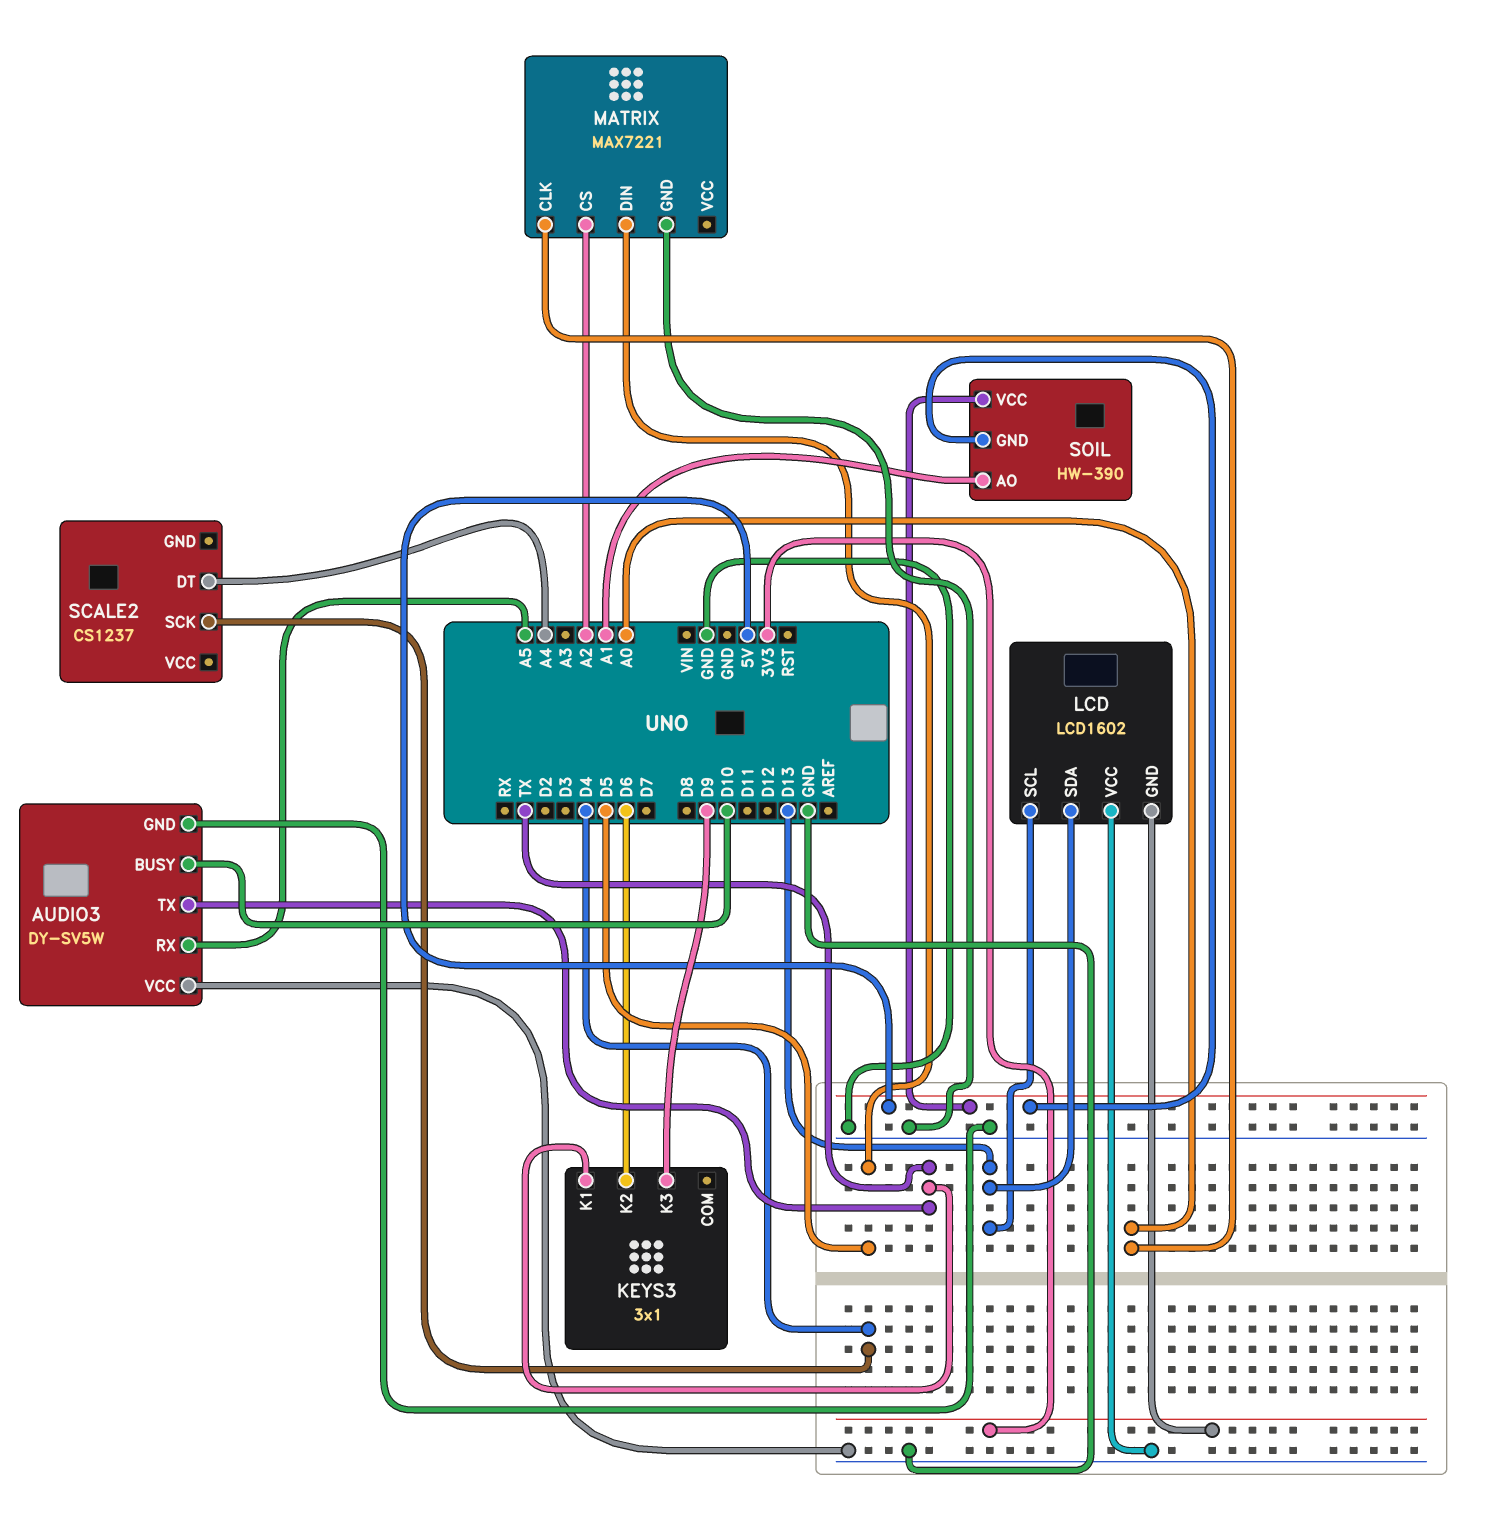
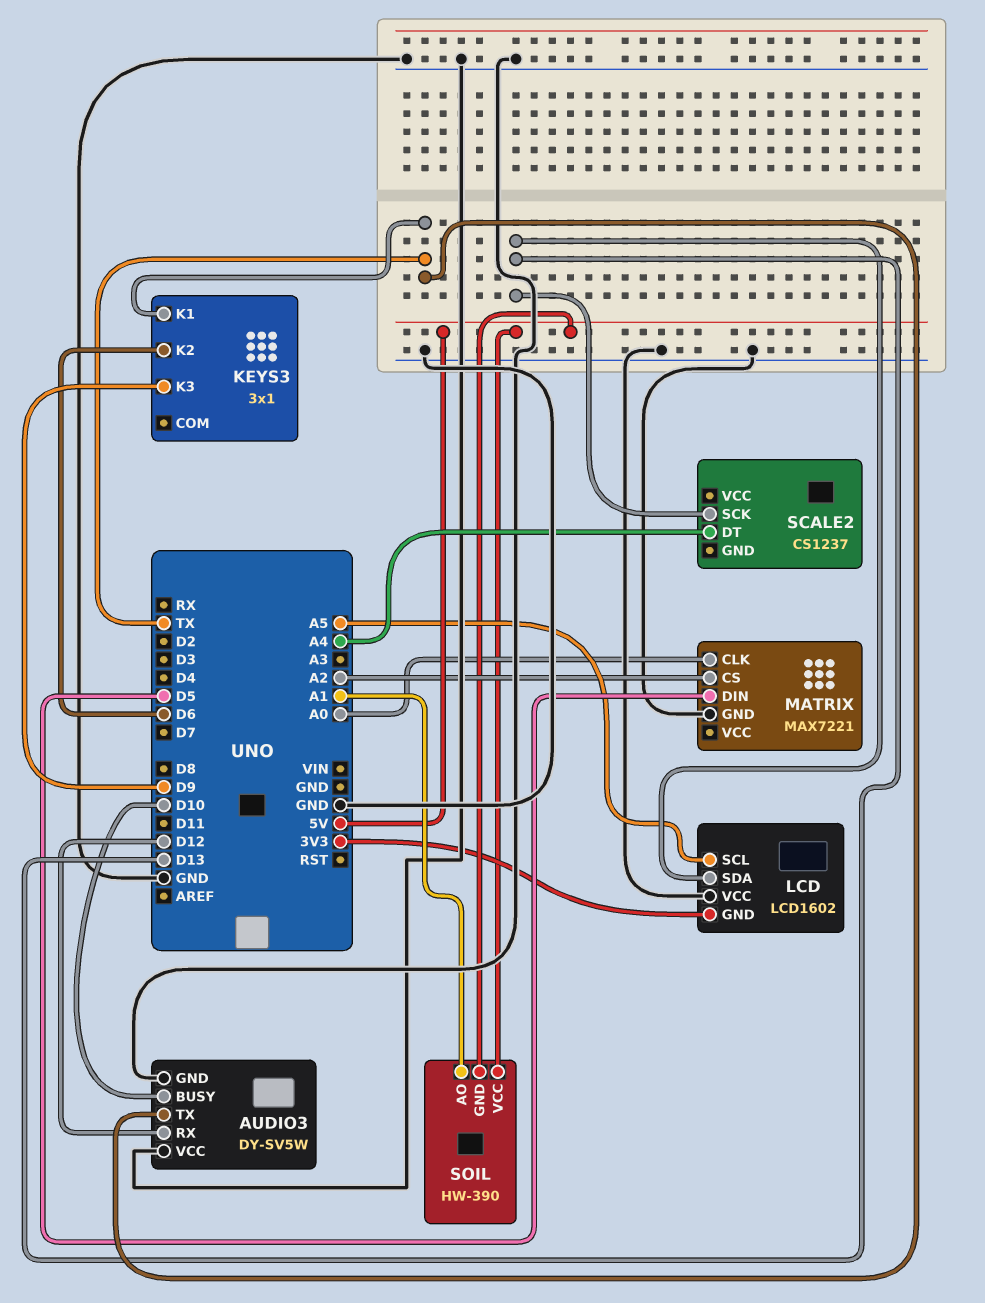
AUDIO3 pin RX: A5 -> D12
LCD pin SCL: D13 -> A5
SCALE2 pin SCK: D4 -> D13

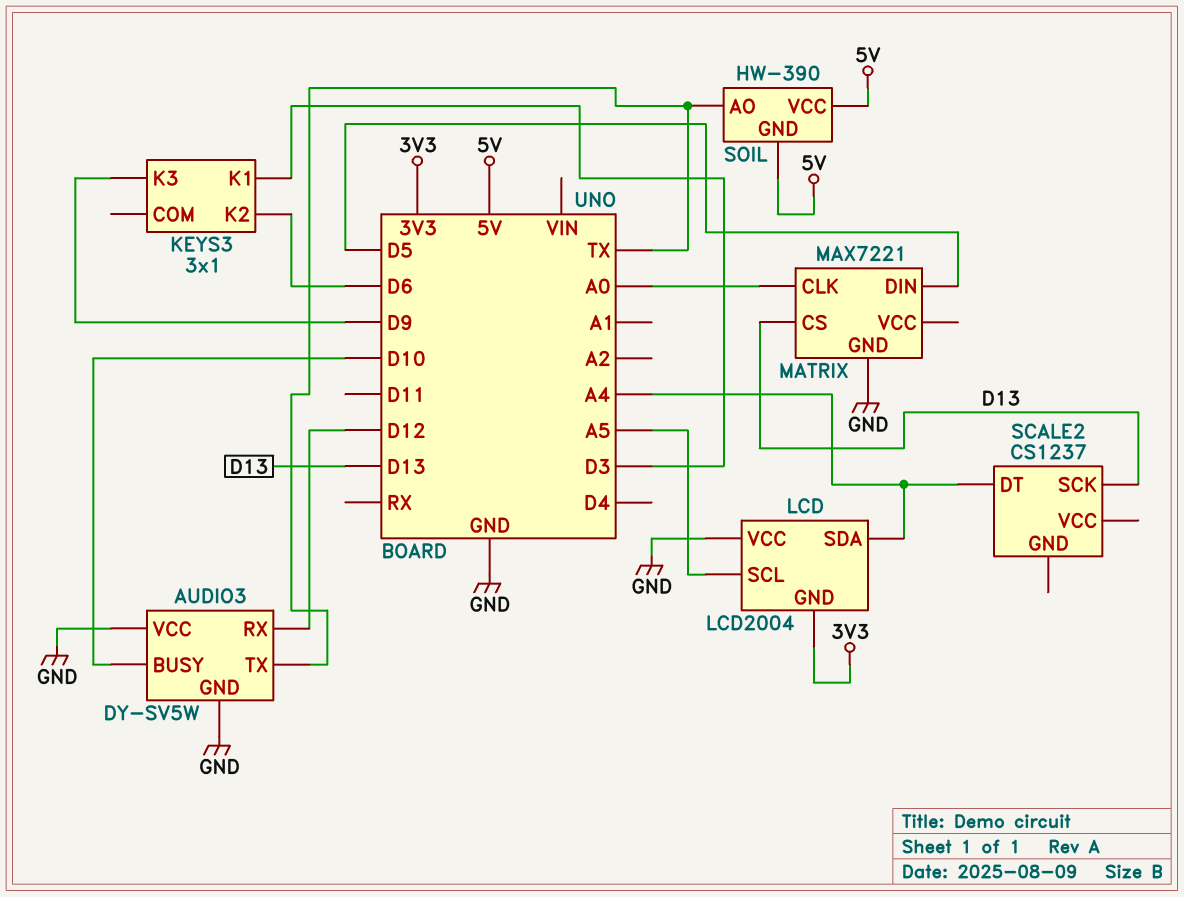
KEYS3 pin K1: TX -> D3
LCD: LCD1602 -> LCD2004
LCD pin SDA: D13 -> A4
MATRIX pin CS: A2 -> D13
SOIL pin AO: A1 -> TX

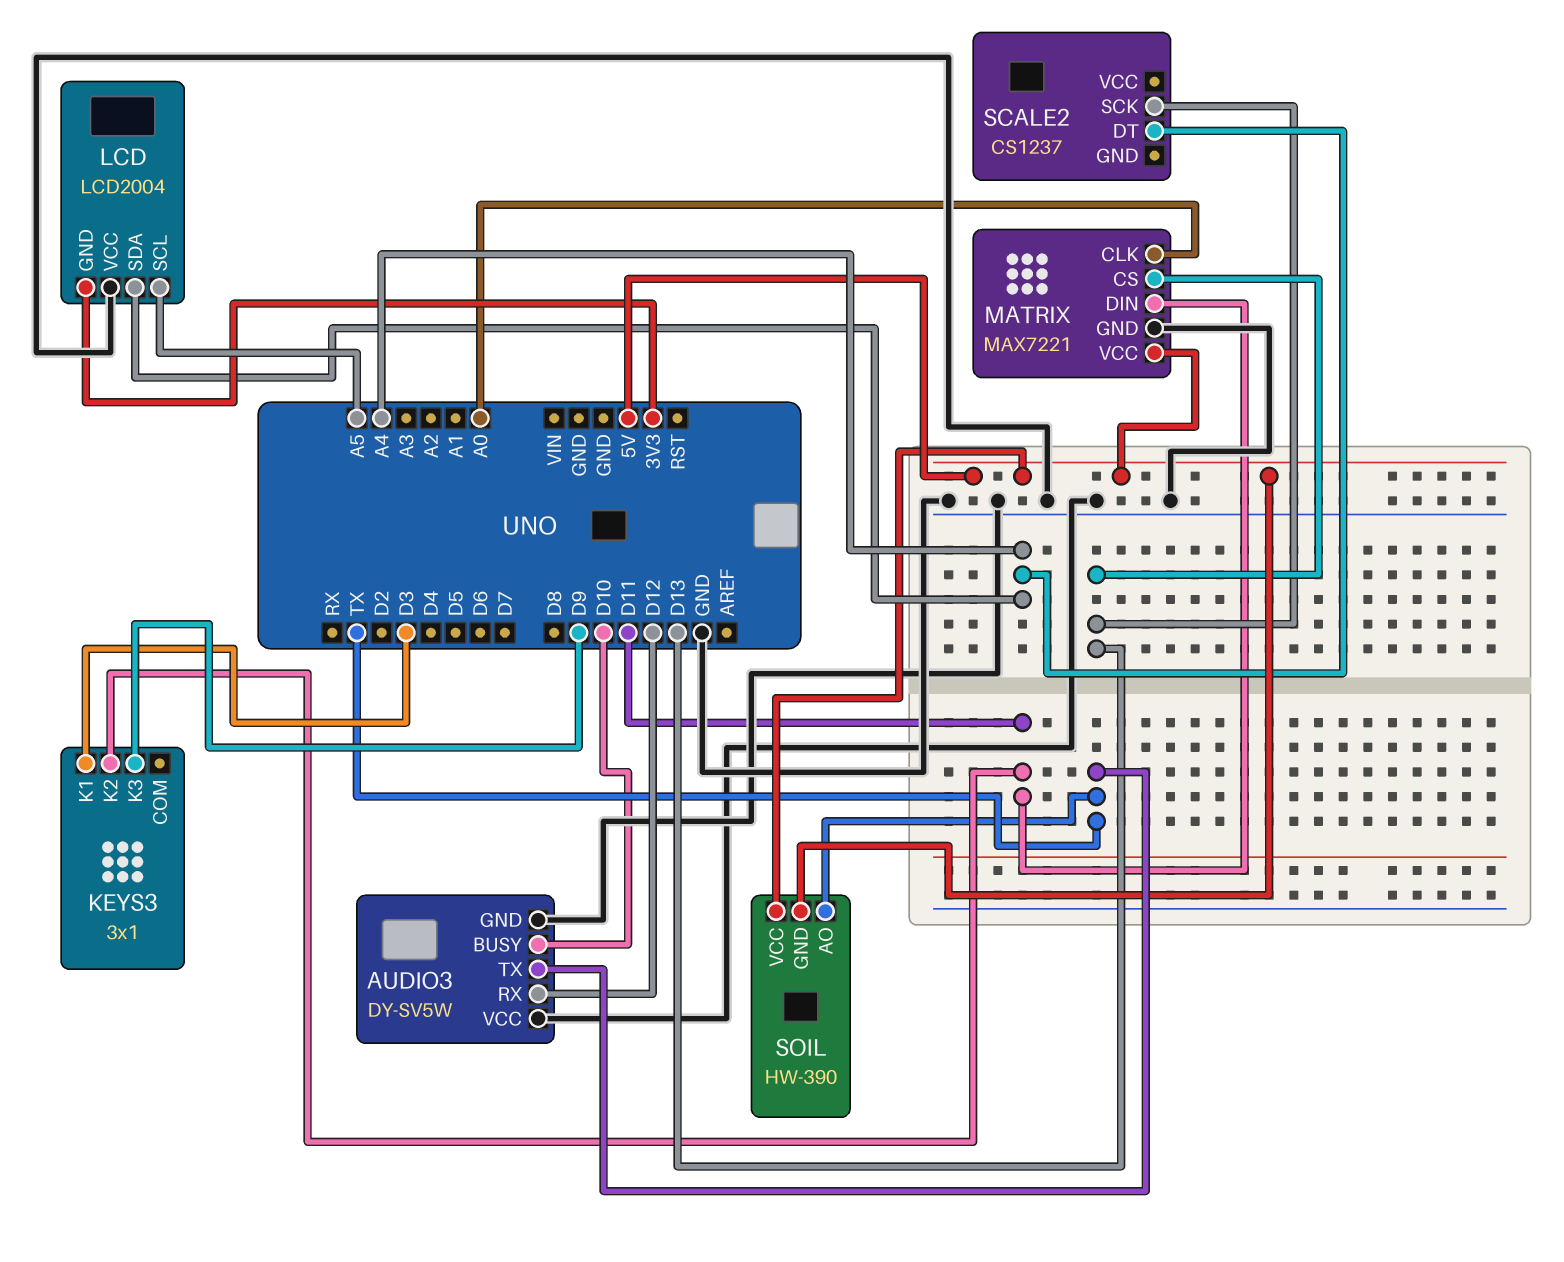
KEYS3 pin K2: D6 -> D11
MATRIX pin DIN: D5 -> D11
MATRIX pin VCC: none -> 5V

